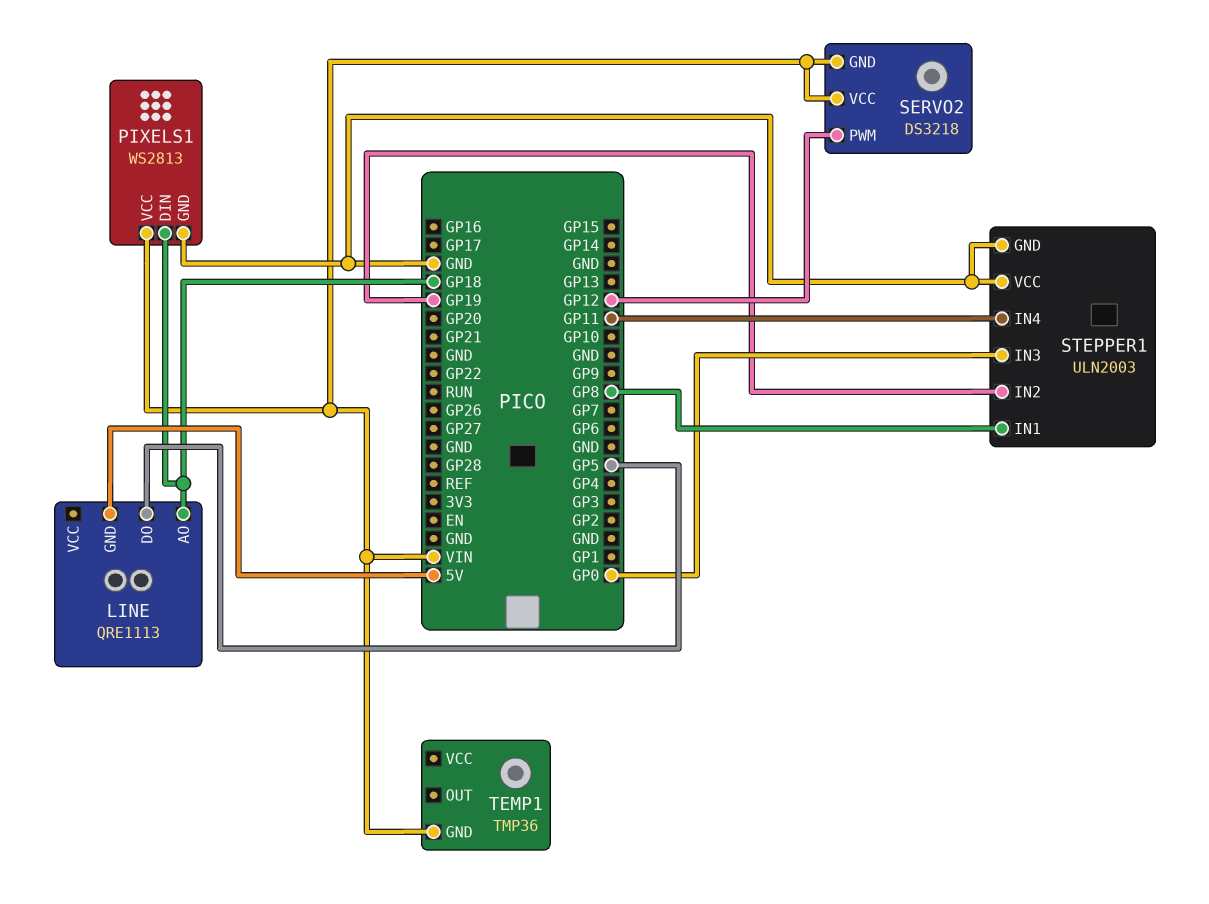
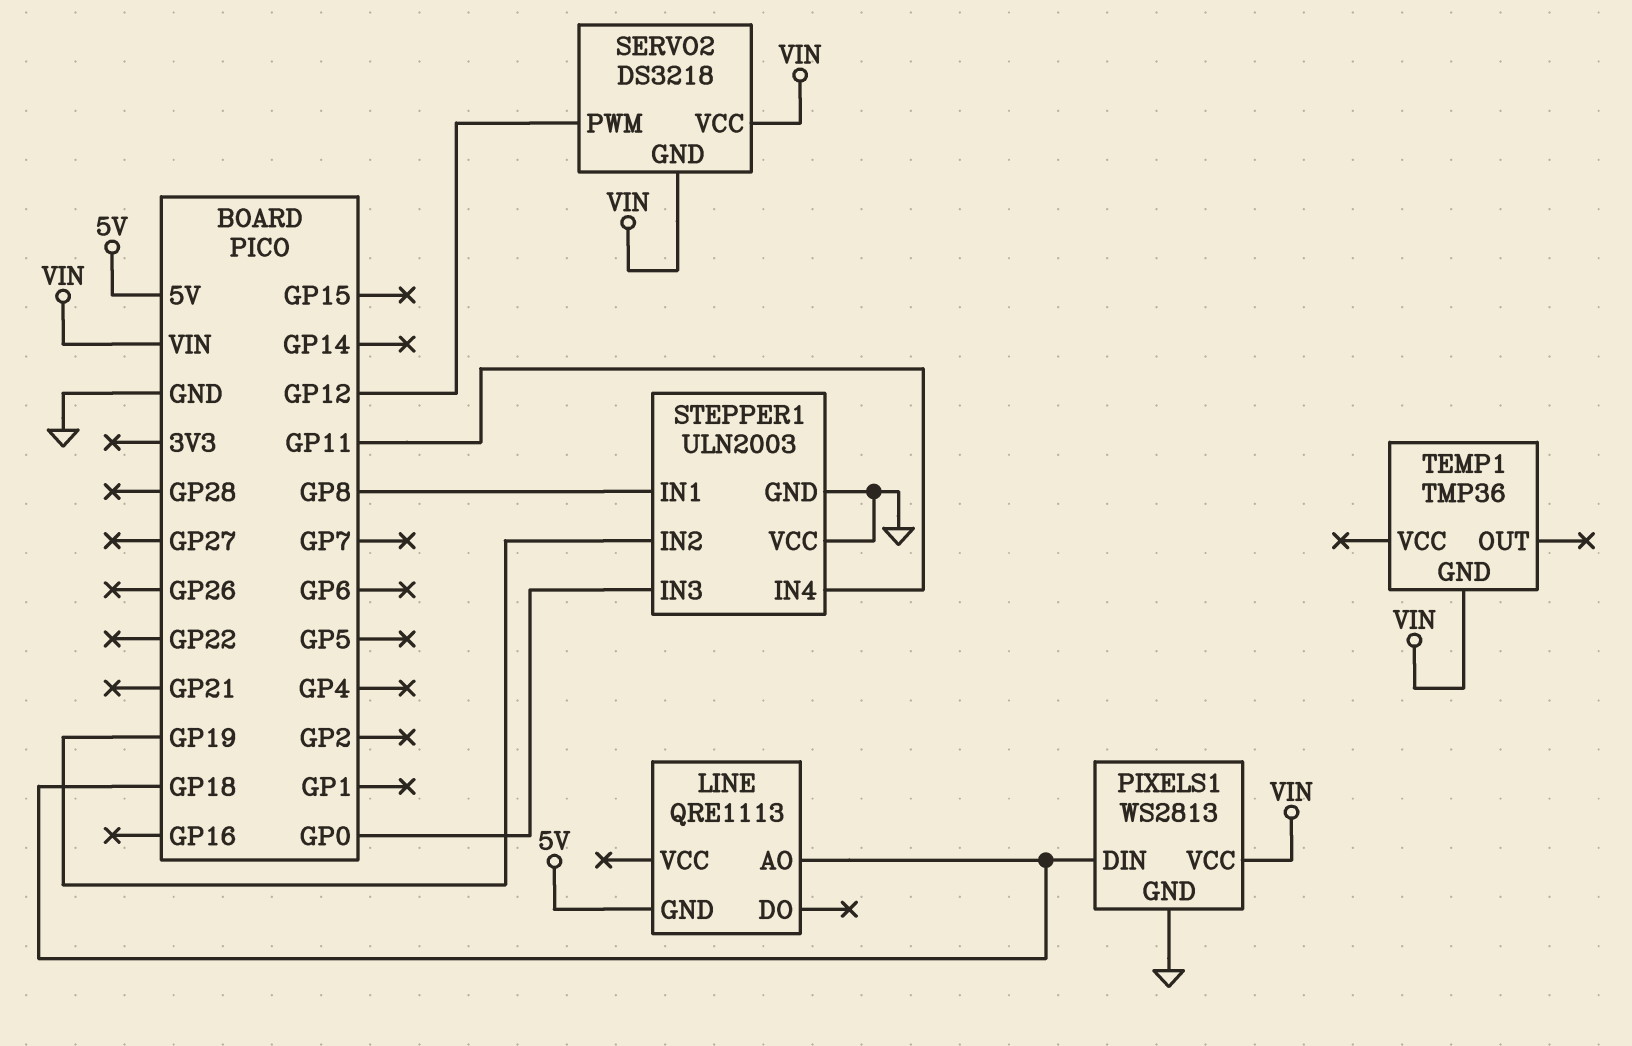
LINE pin DO: GP5 -> none

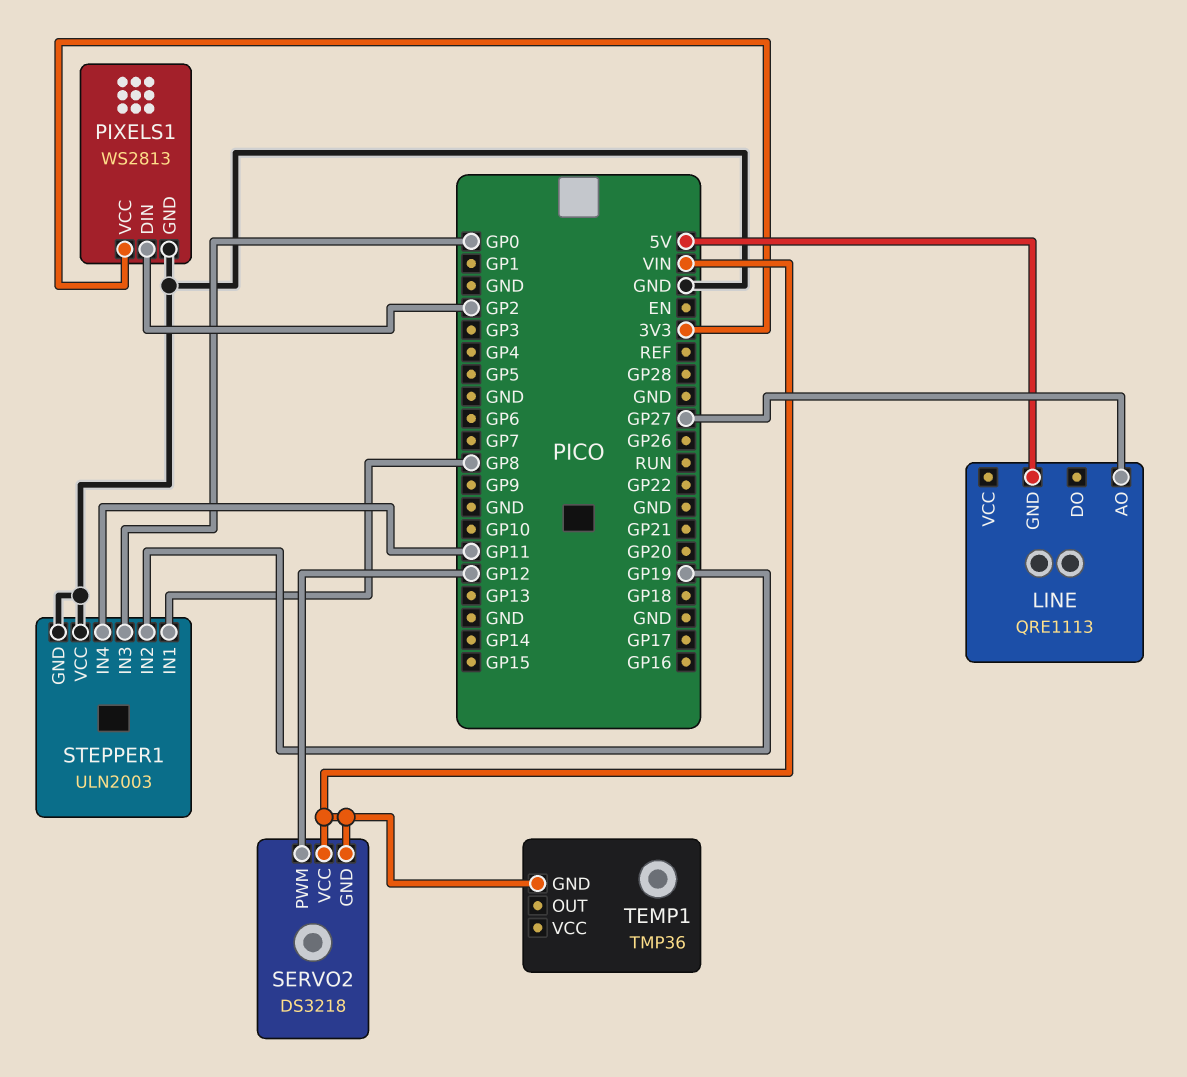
LINE pin AO: GP18 -> GP27
PIXELS1 pin DIN: GP18 -> GP2
PIXELS1 pin VCC: VIN -> 3V3

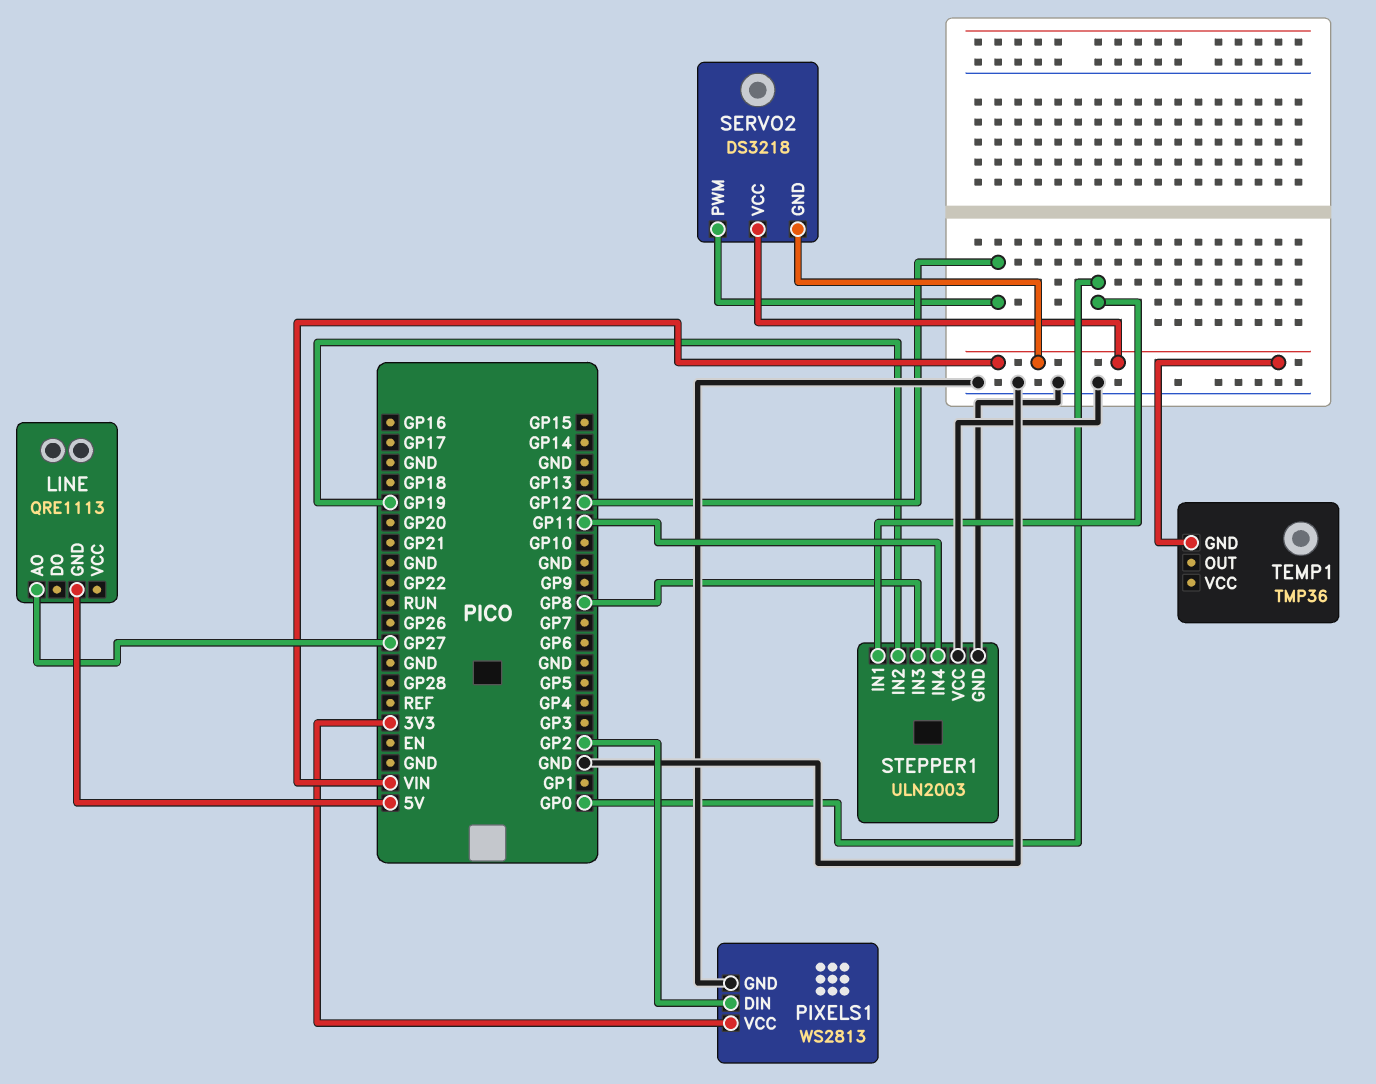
STEPPER1 pin IN1: GP8 -> GP0
STEPPER1 pin IN3: GP0 -> GP8

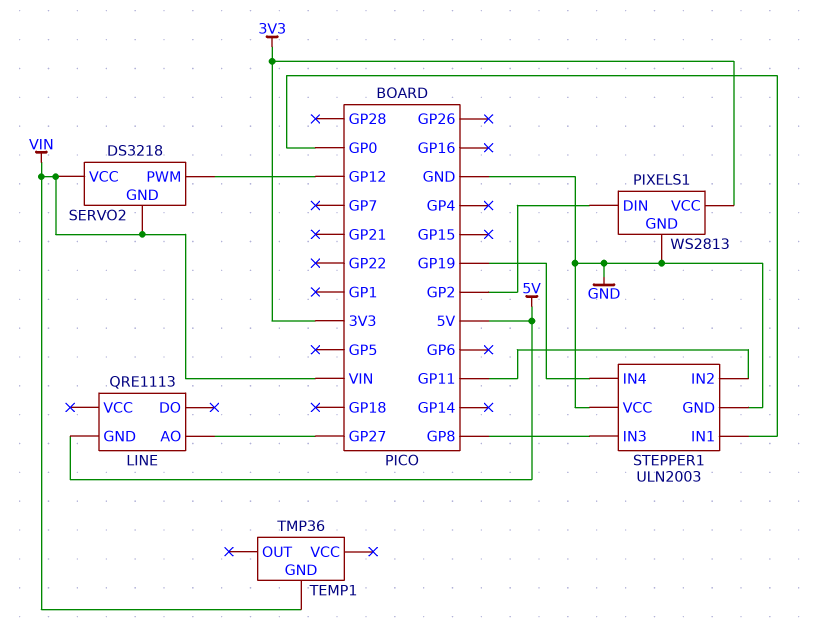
STEPPER1 pin IN2: GP19 -> GP11
STEPPER1 pin IN4: GP11 -> GP19

